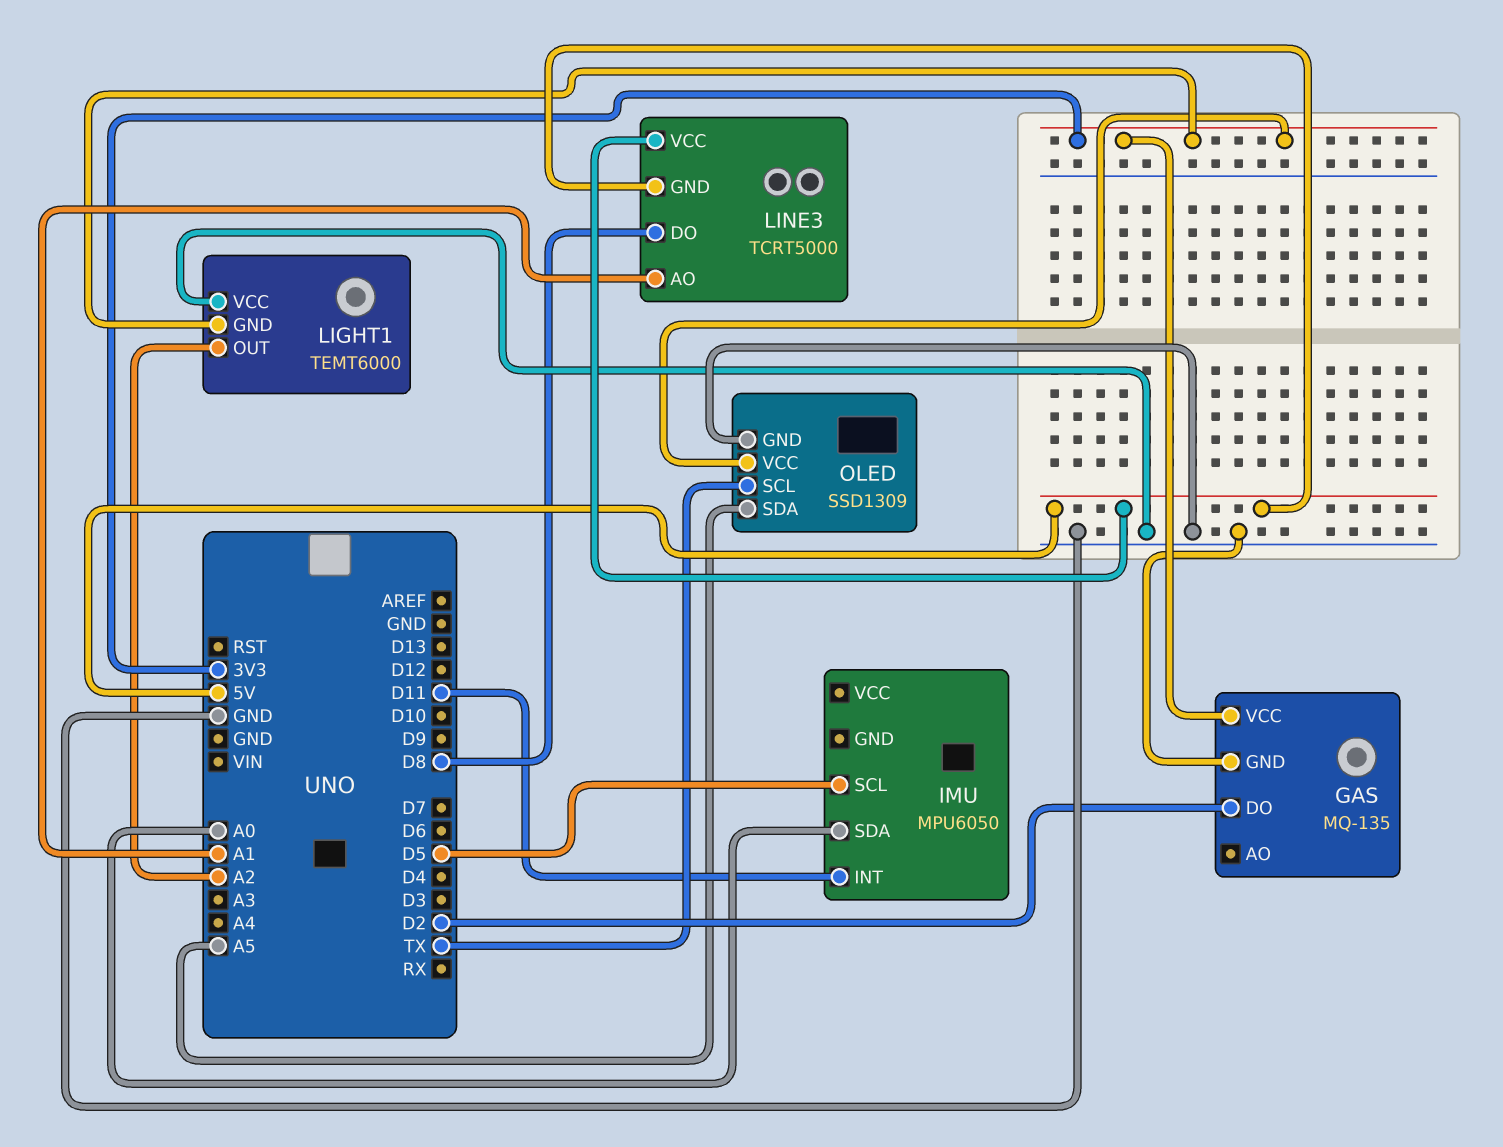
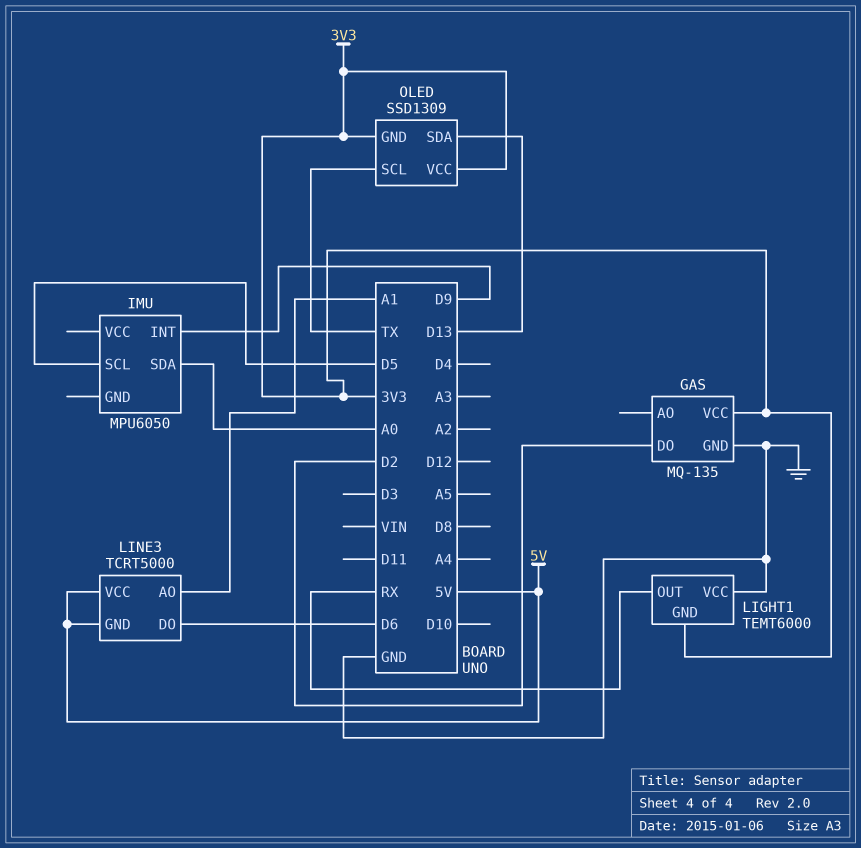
IMU pin INT: D11 -> D9
LIGHT1 pin OUT: A2 -> RX
LINE3 pin DO: D8 -> D6
OLED pin GND: GND -> 3V3
OLED pin SDA: A5 -> D13

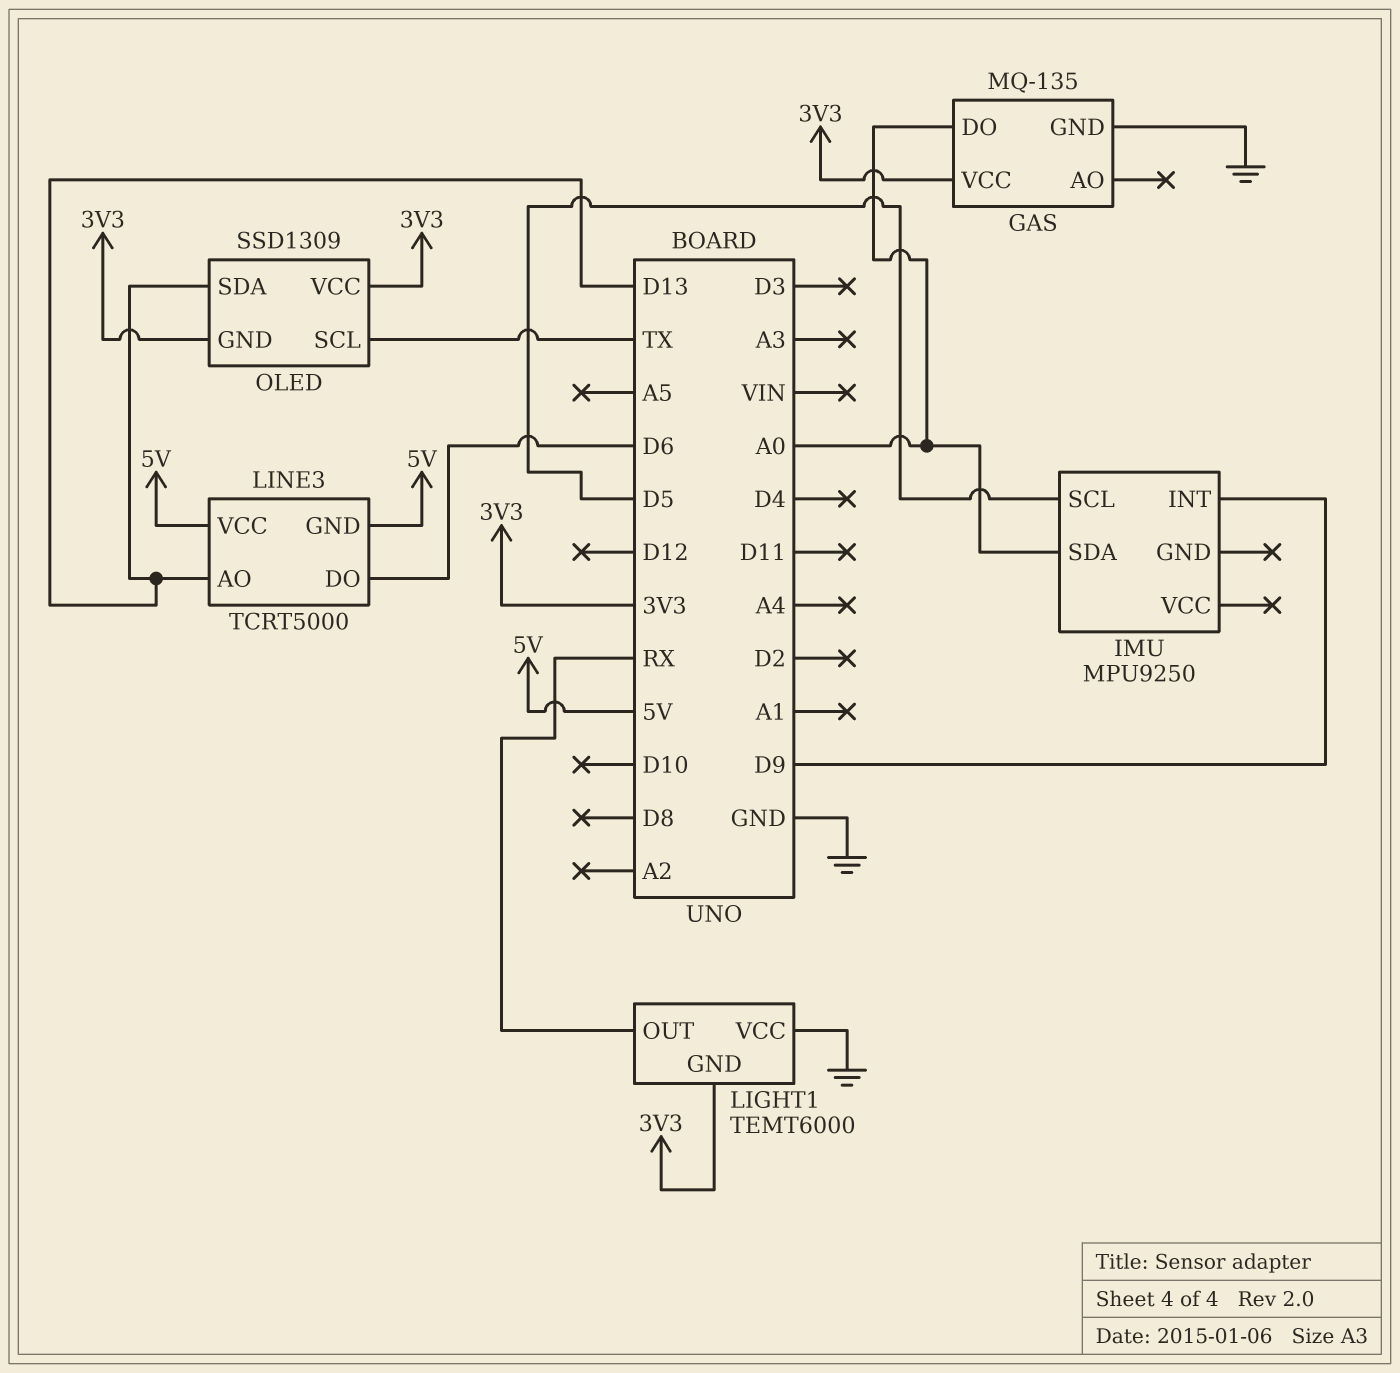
GAS pin DO: D2 -> A0
IMU: MPU6050 -> MPU9250
LINE3 pin AO: A1 -> D13

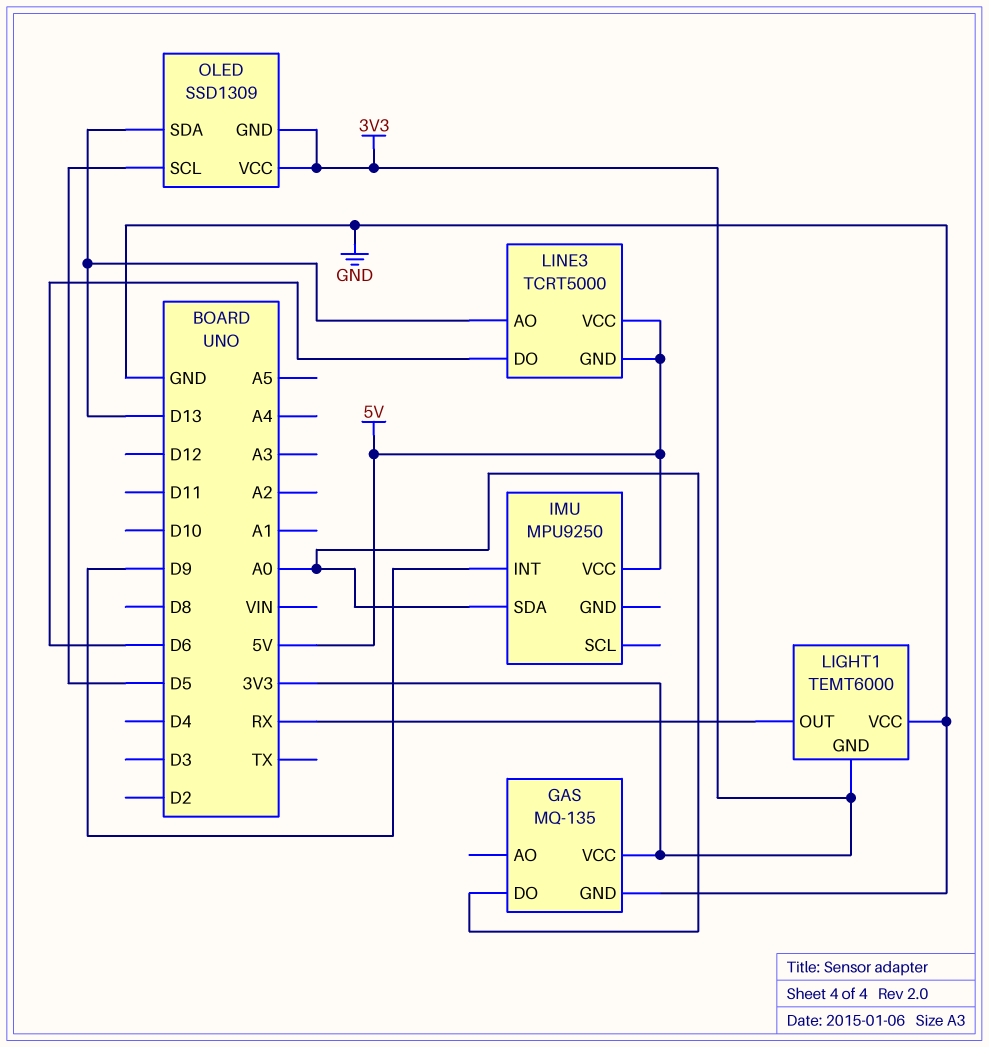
IMU pin SCL: D5 -> none
IMU pin VCC: none -> 5V
OLED pin SCL: TX -> D5

